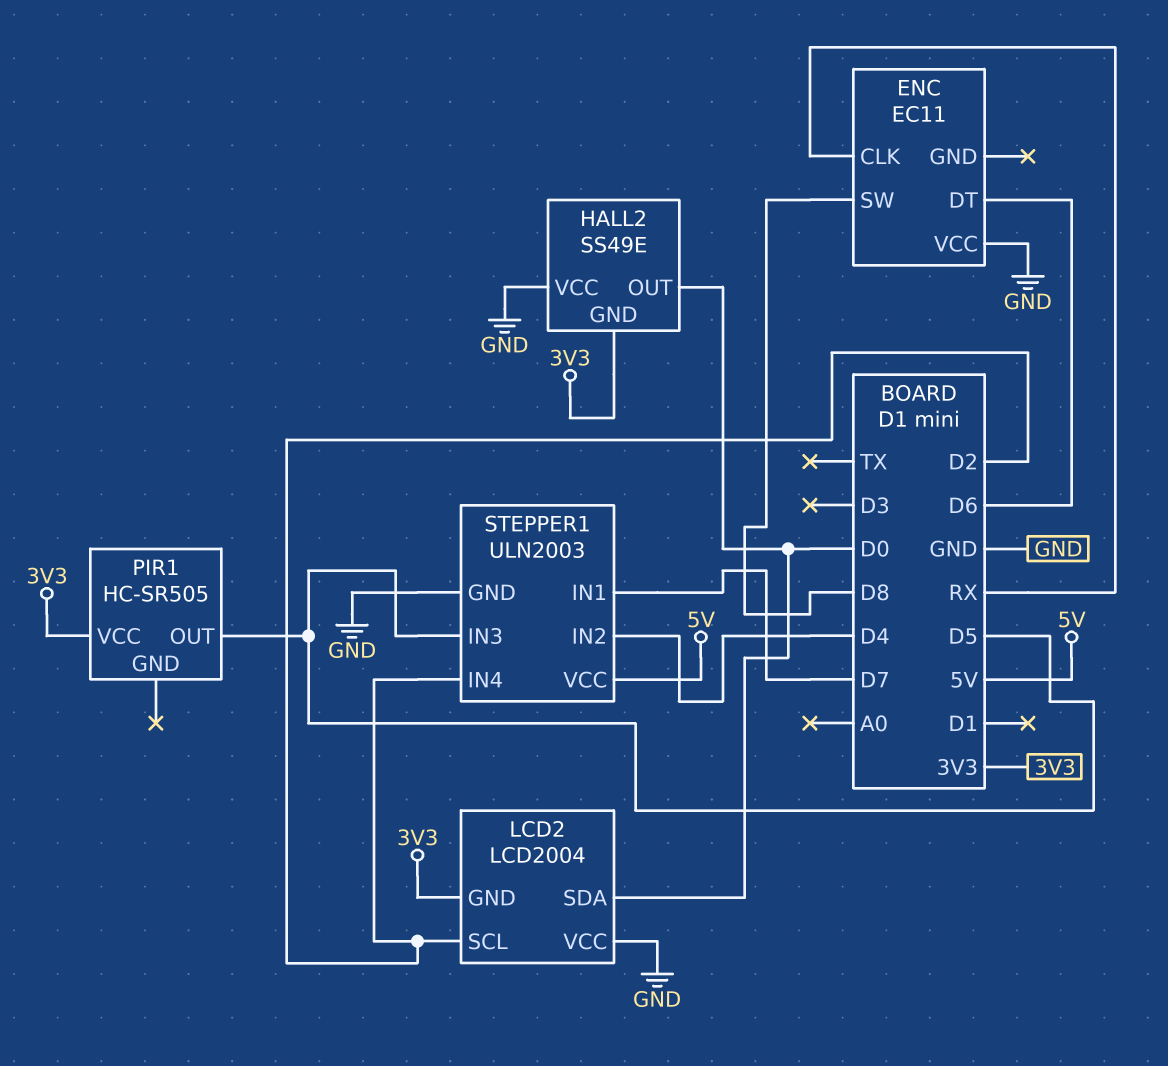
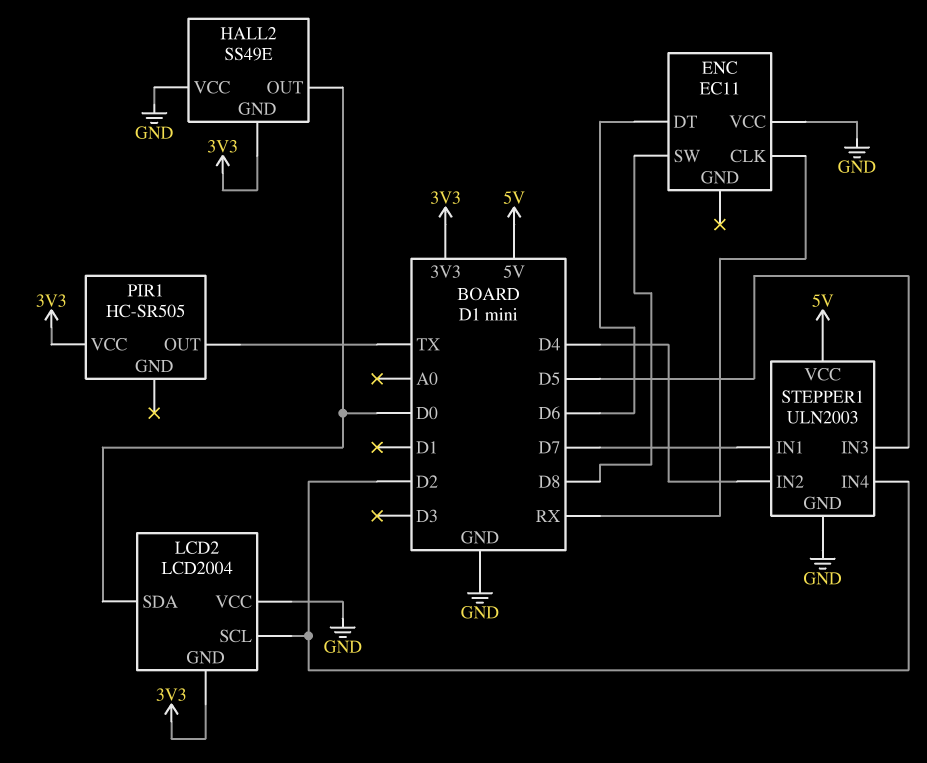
PIR1 pin OUT: D5 -> TX

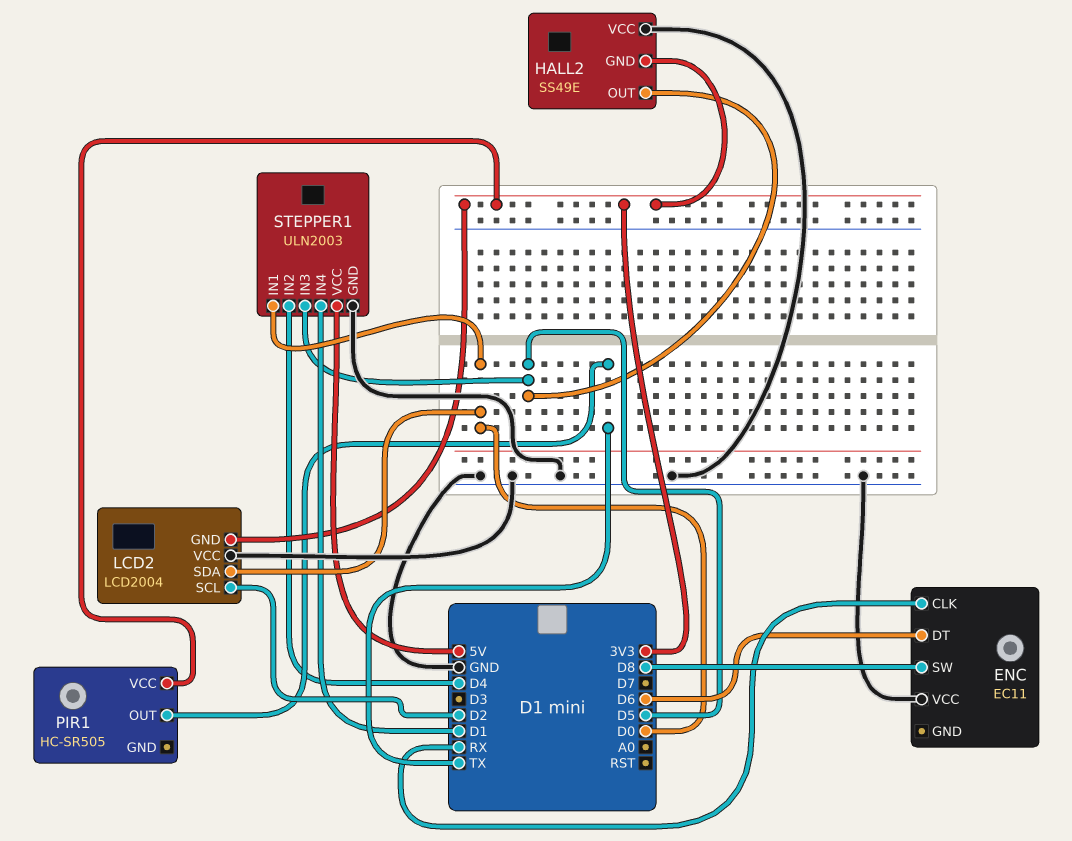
HALL2 pin OUT: D0 -> D5
STEPPER1 pin IN1: D7 -> D0
STEPPER1 pin IN4: D2 -> D1

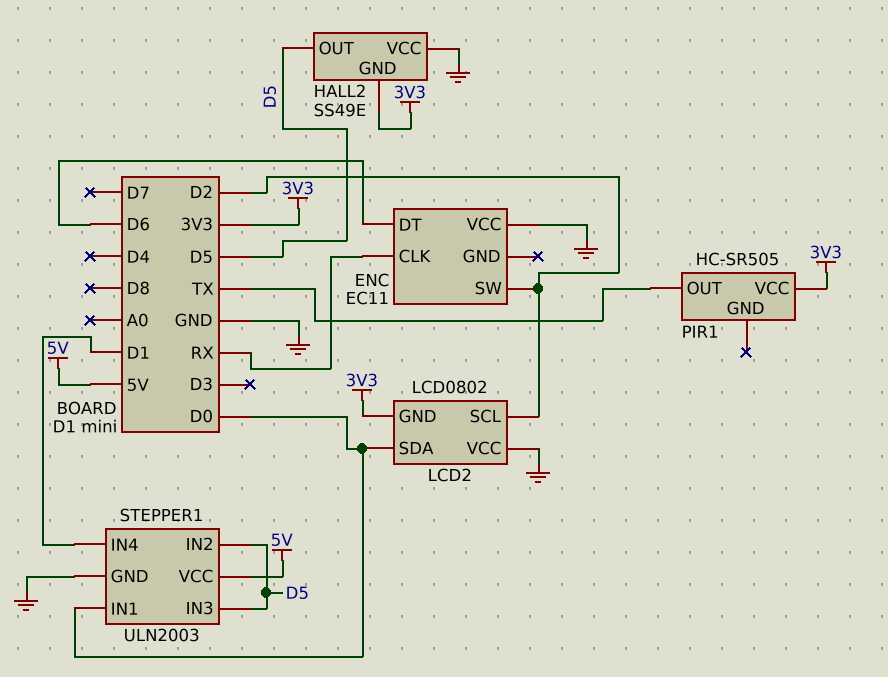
ENC pin SW: D8 -> D2
LCD2: LCD2004 -> LCD0802
STEPPER1 pin IN2: D4 -> D5

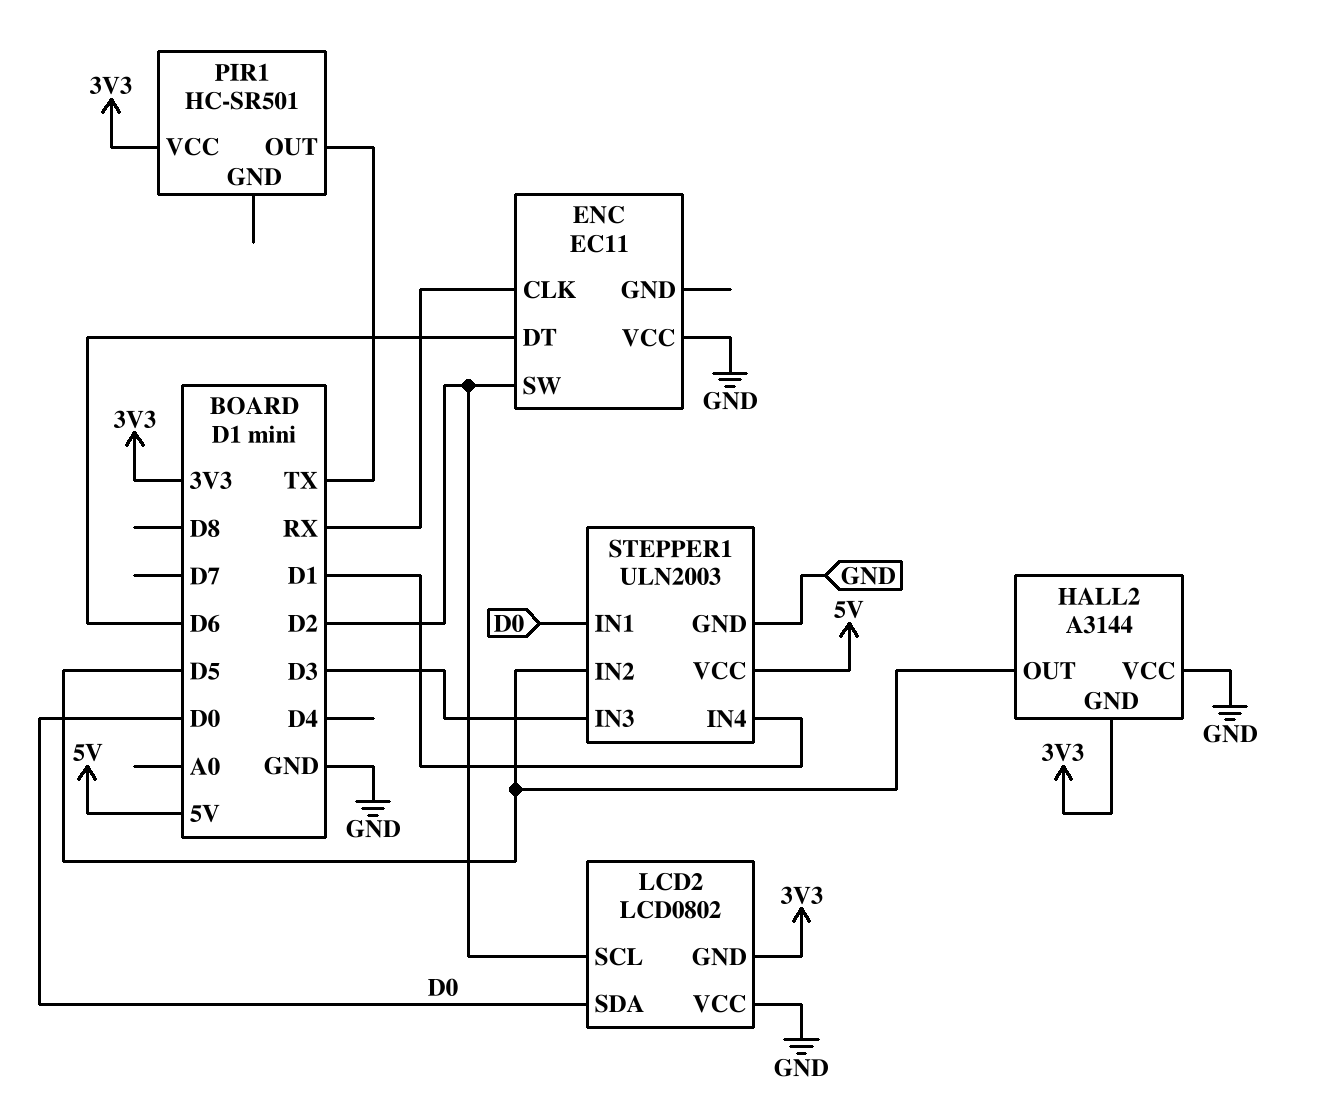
HALL2: SS49E -> A3144
PIR1: HC-SR505 -> HC-SR501
STEPPER1 pin IN3: D5 -> D3

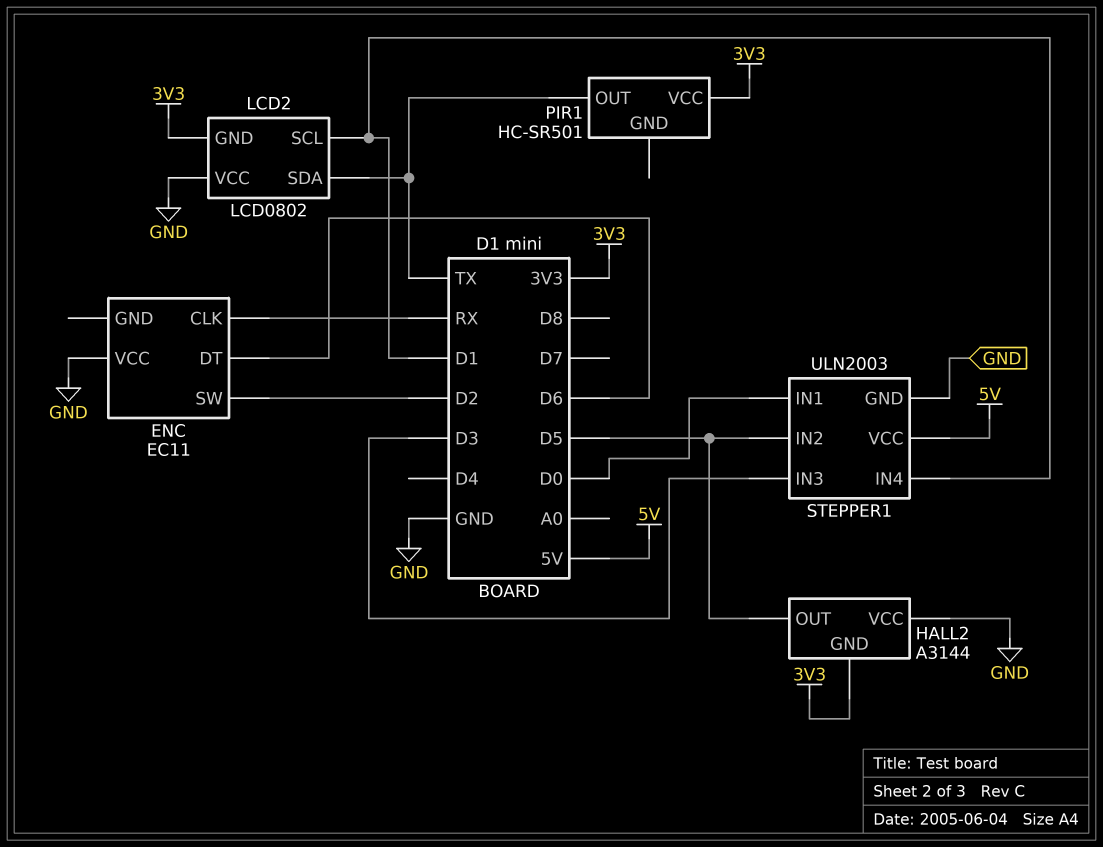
LCD2 pin SCL: D2 -> D1
LCD2 pin SDA: D0 -> TX

